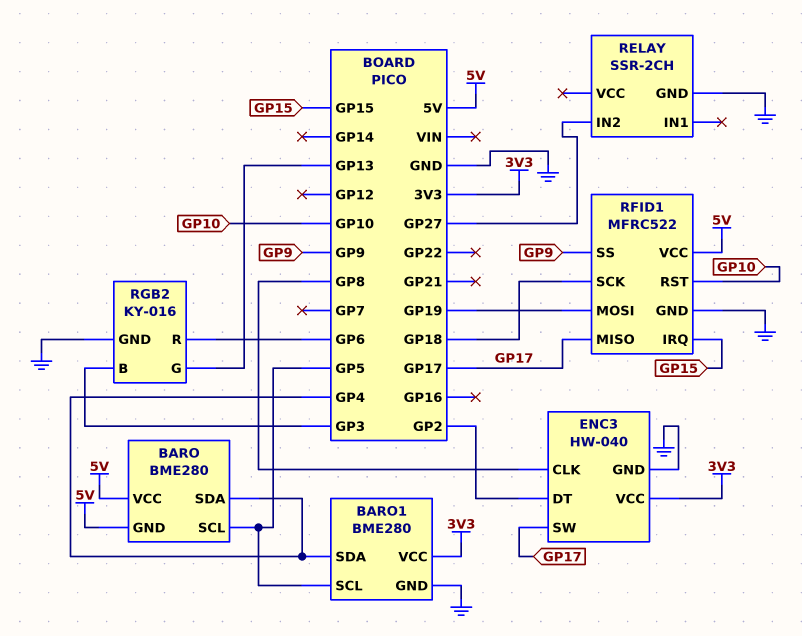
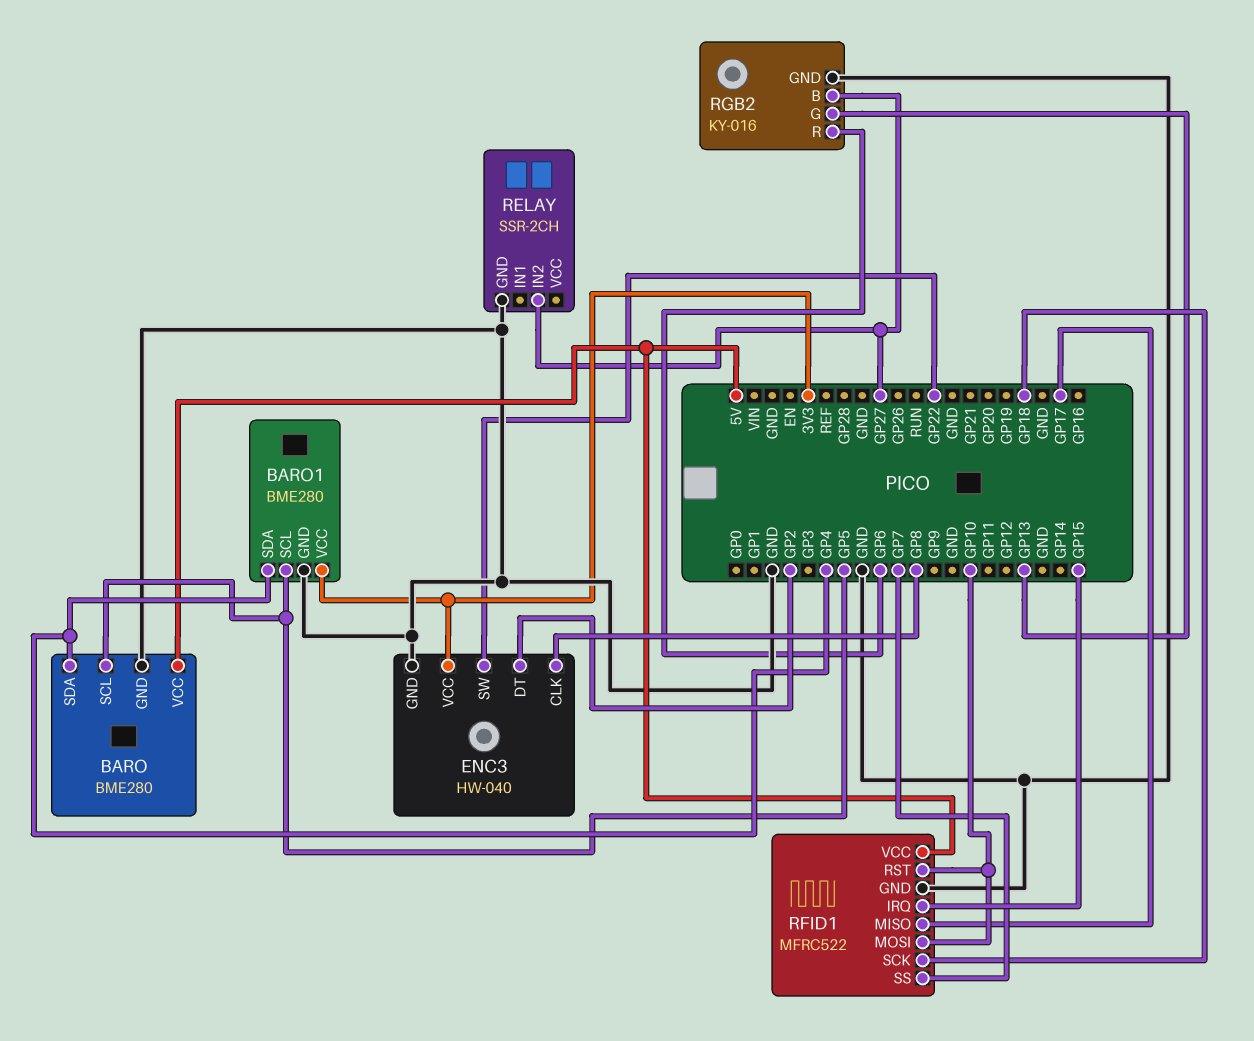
BARO pin GND: 5V -> GND
ENC3 pin SW: GP17 -> GP22
RFID1 pin MOSI: GP19 -> GP10
RFID1 pin SS: GP9 -> GP7
RGB2 pin B: GP3 -> GP27

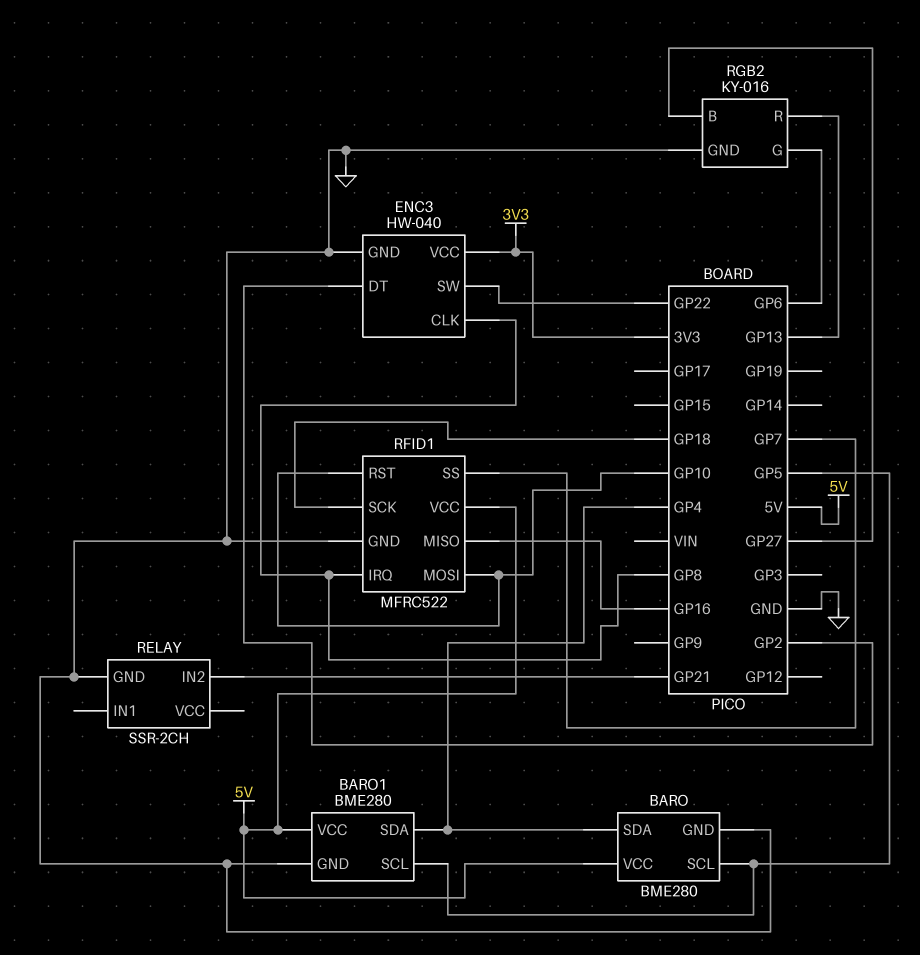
BARO1 pin VCC: 3V3 -> 5V
RELAY pin IN2: GP27 -> GP21
RFID1 pin IRQ: GP15 -> GP8
RFID1 pin MISO: GP17 -> GP16
RGB2 pin G: GP13 -> GP6
RGB2 pin R: GP6 -> GP13

